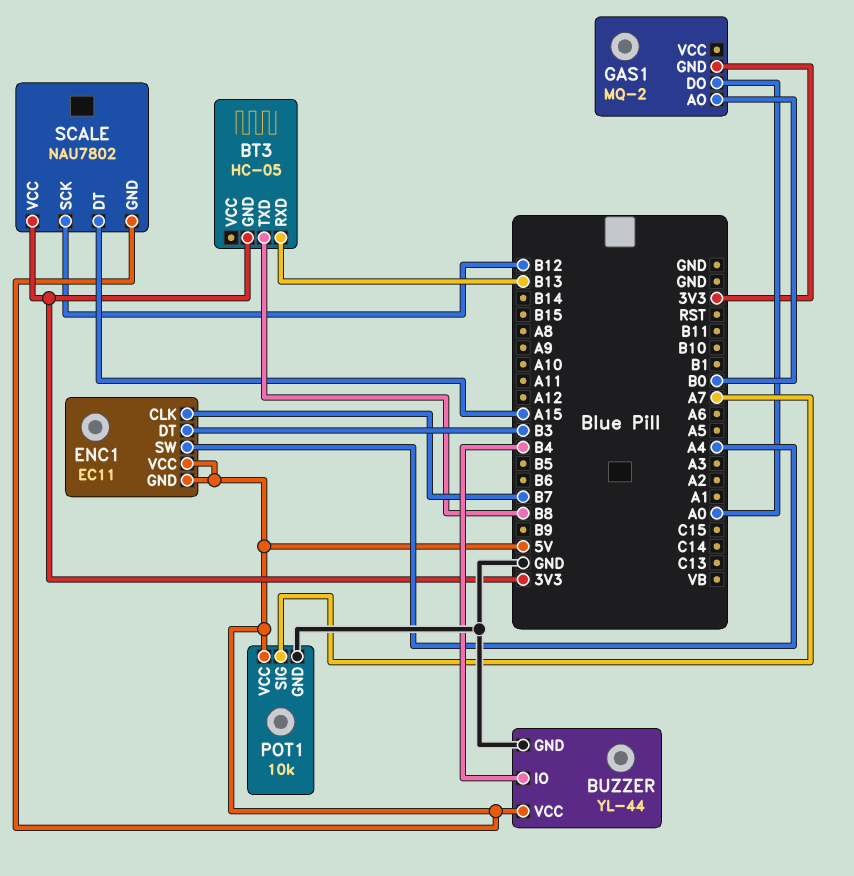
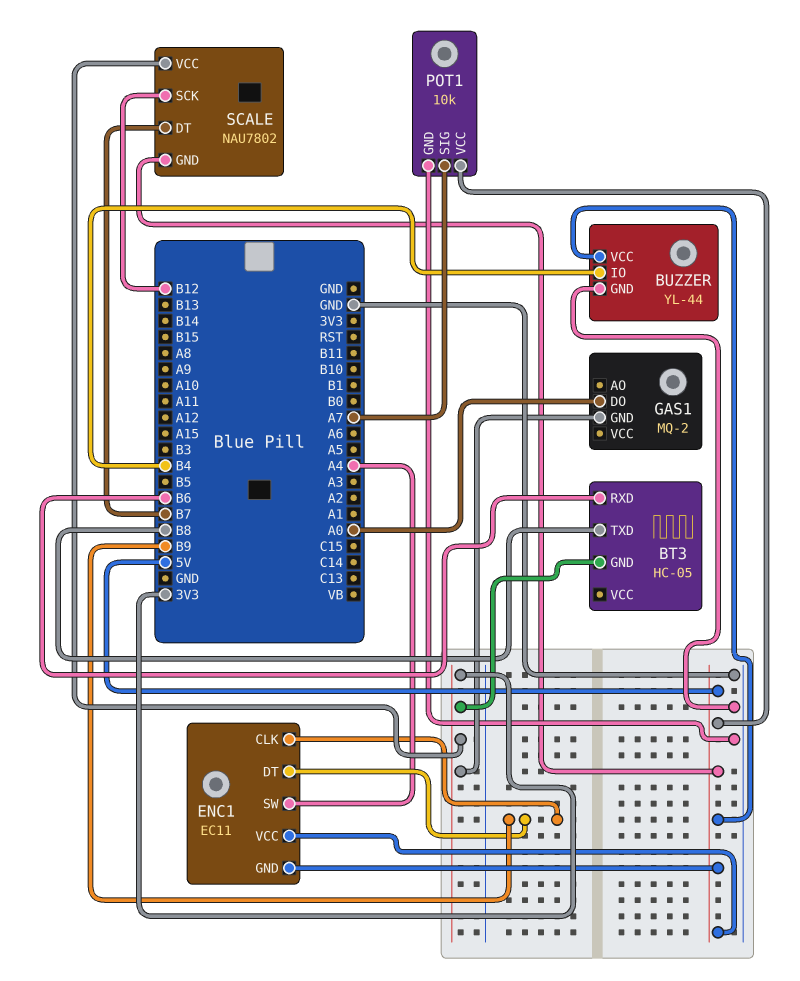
BT3 pin RXD: B13 -> B6
ENC1 pin CLK: B7 -> B9
ENC1 pin DT: B3 -> B9
GAS1 pin AO: B0 -> none
SCALE pin DT: A15 -> B7

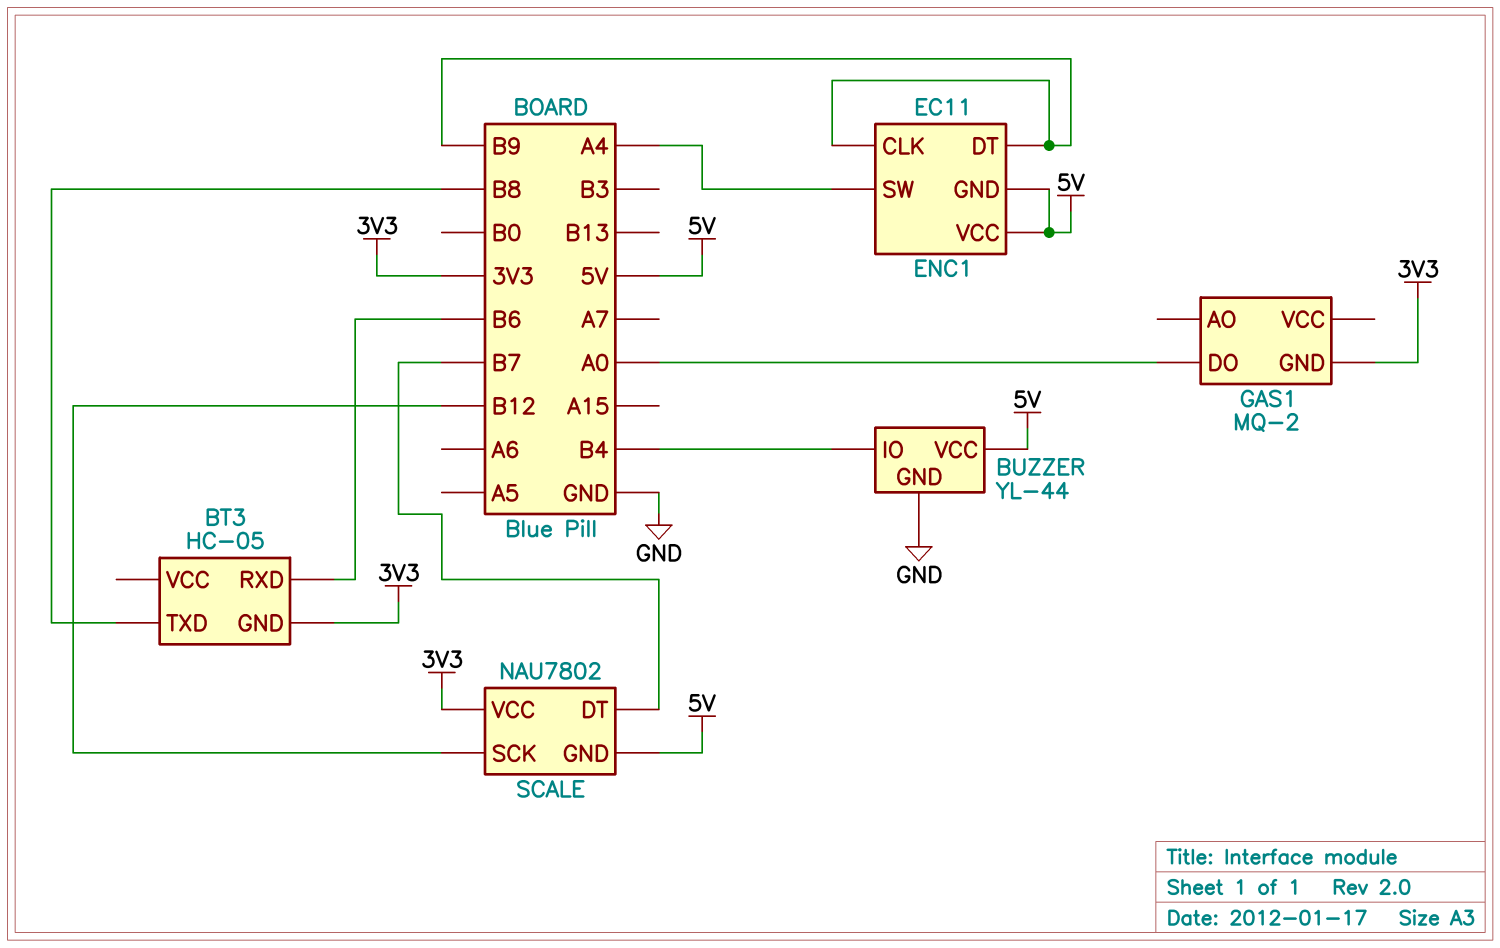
POT1: 10k -> none
POT1 pin GND: GND -> none
POT1 pin SIG: A7 -> none
POT1 pin VCC: 5V -> none

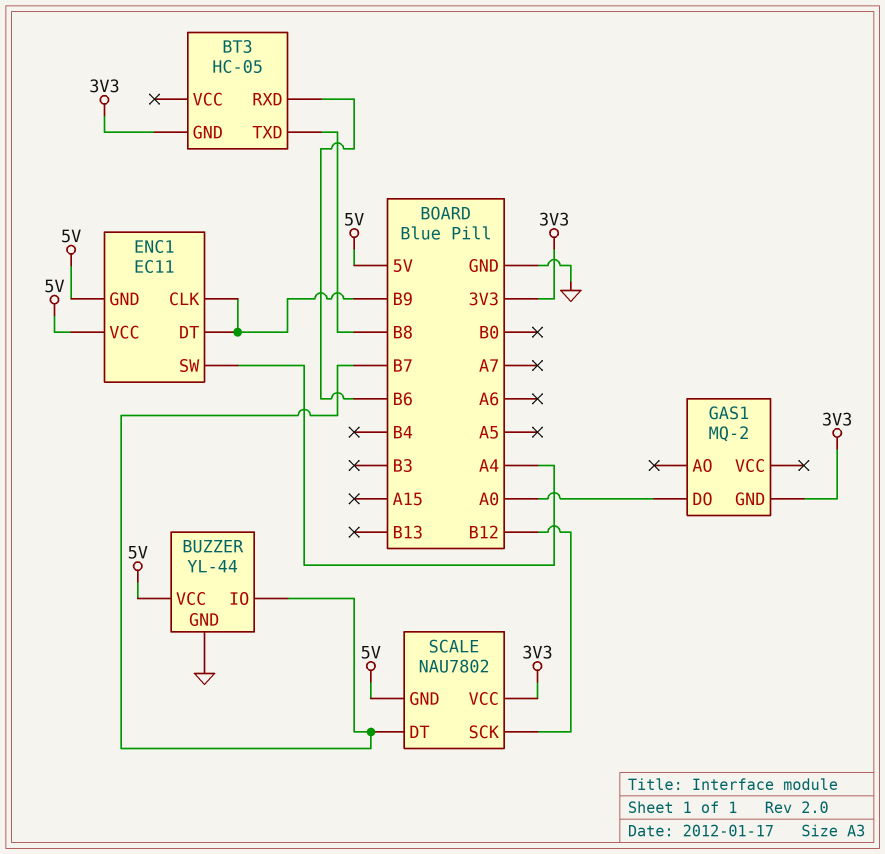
BUZZER pin IO: B4 -> B7

